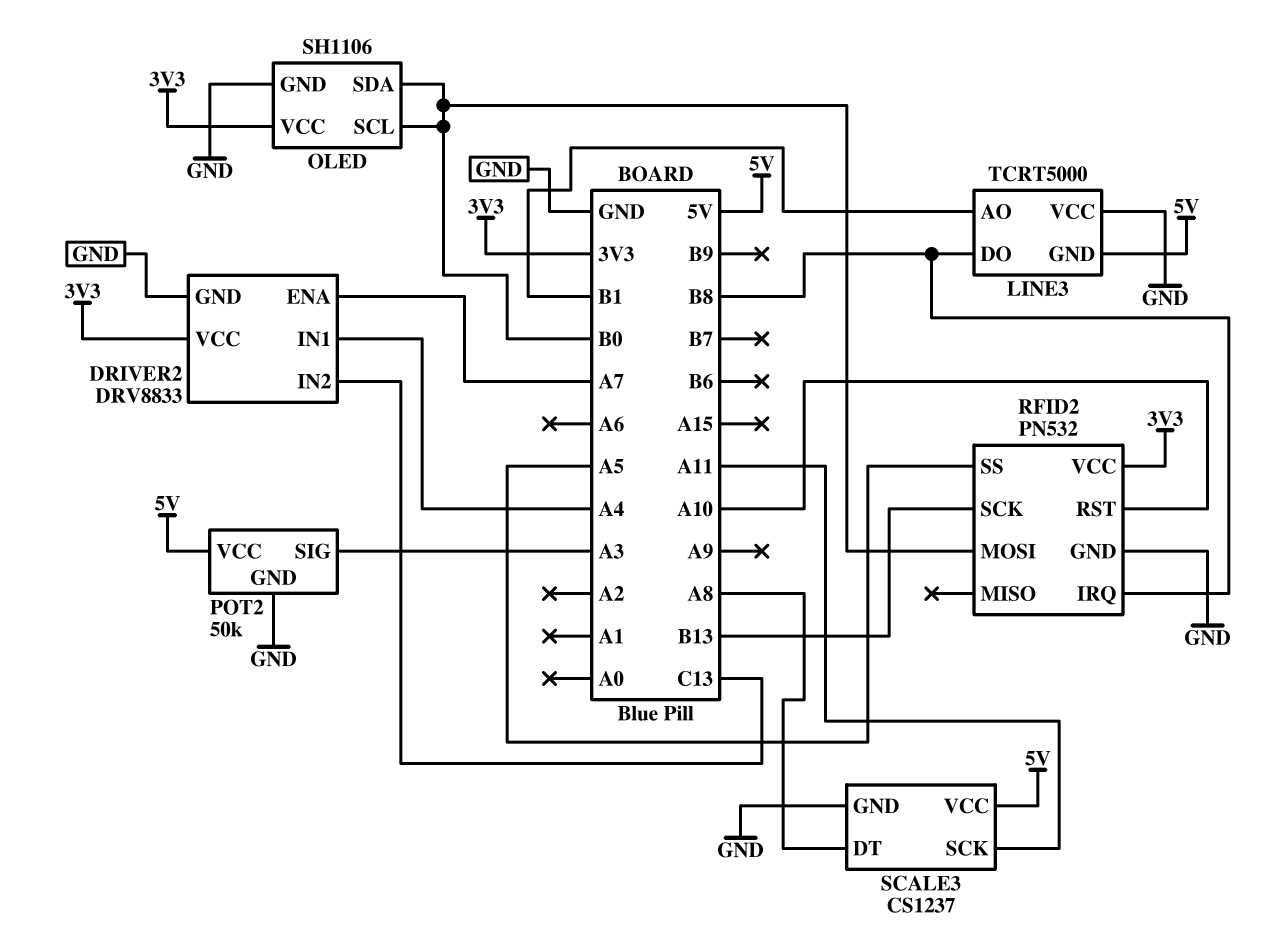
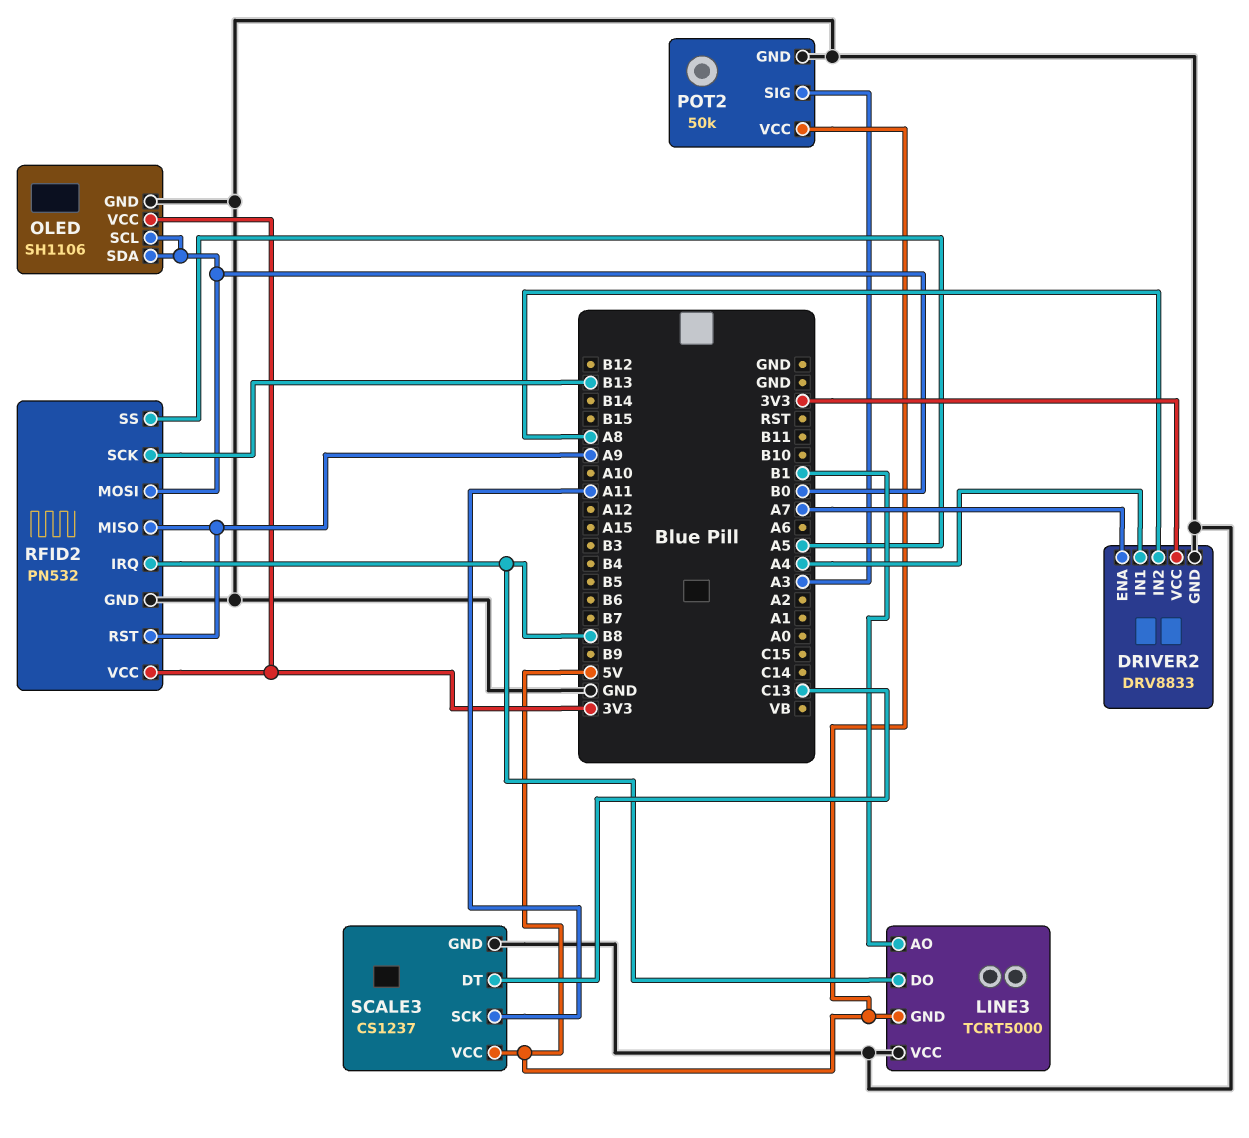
DRIVER2 pin IN2: C13 -> A8
RFID2 pin MISO: none -> A9
RFID2 pin RST: A10 -> A9
SCALE3 pin DT: A8 -> C13

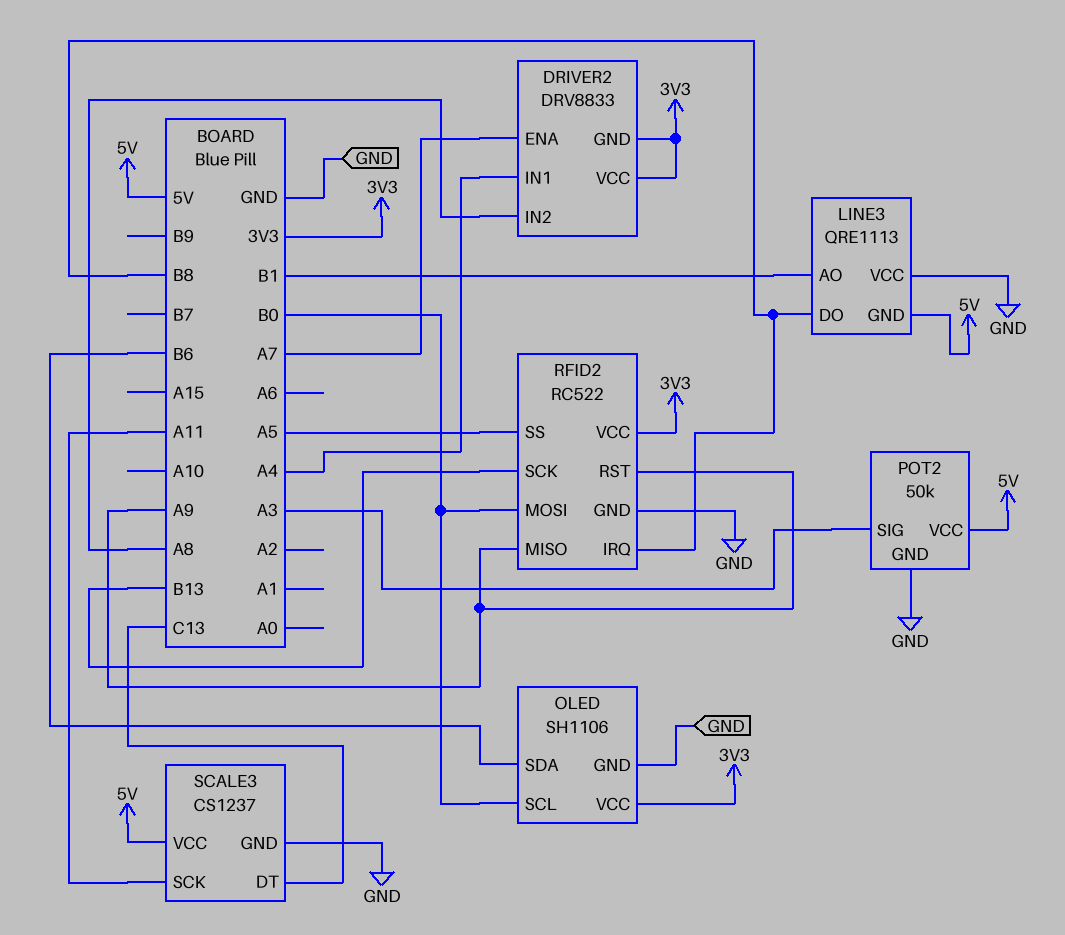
DRIVER2 pin GND: GND -> 3V3
LINE3: TCRT5000 -> QRE1113
OLED pin SDA: B0 -> B6
RFID2: PN532 -> RC522

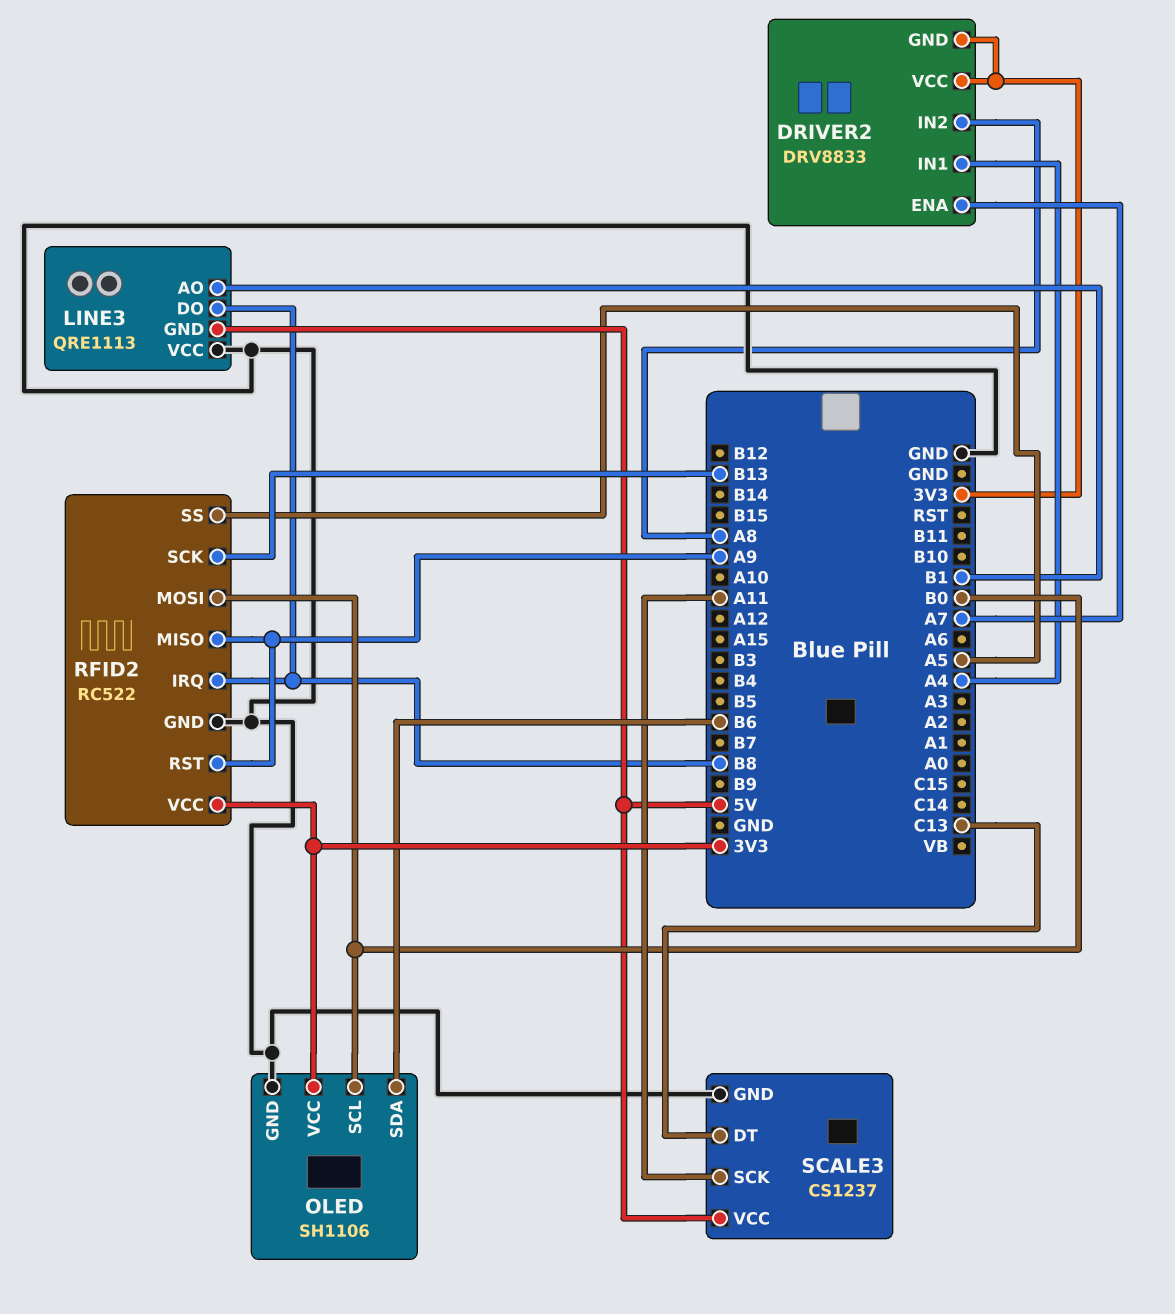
POT2: 50k -> none
POT2 pin GND: GND -> none
POT2 pin SIG: A3 -> none
POT2 pin VCC: 5V -> none

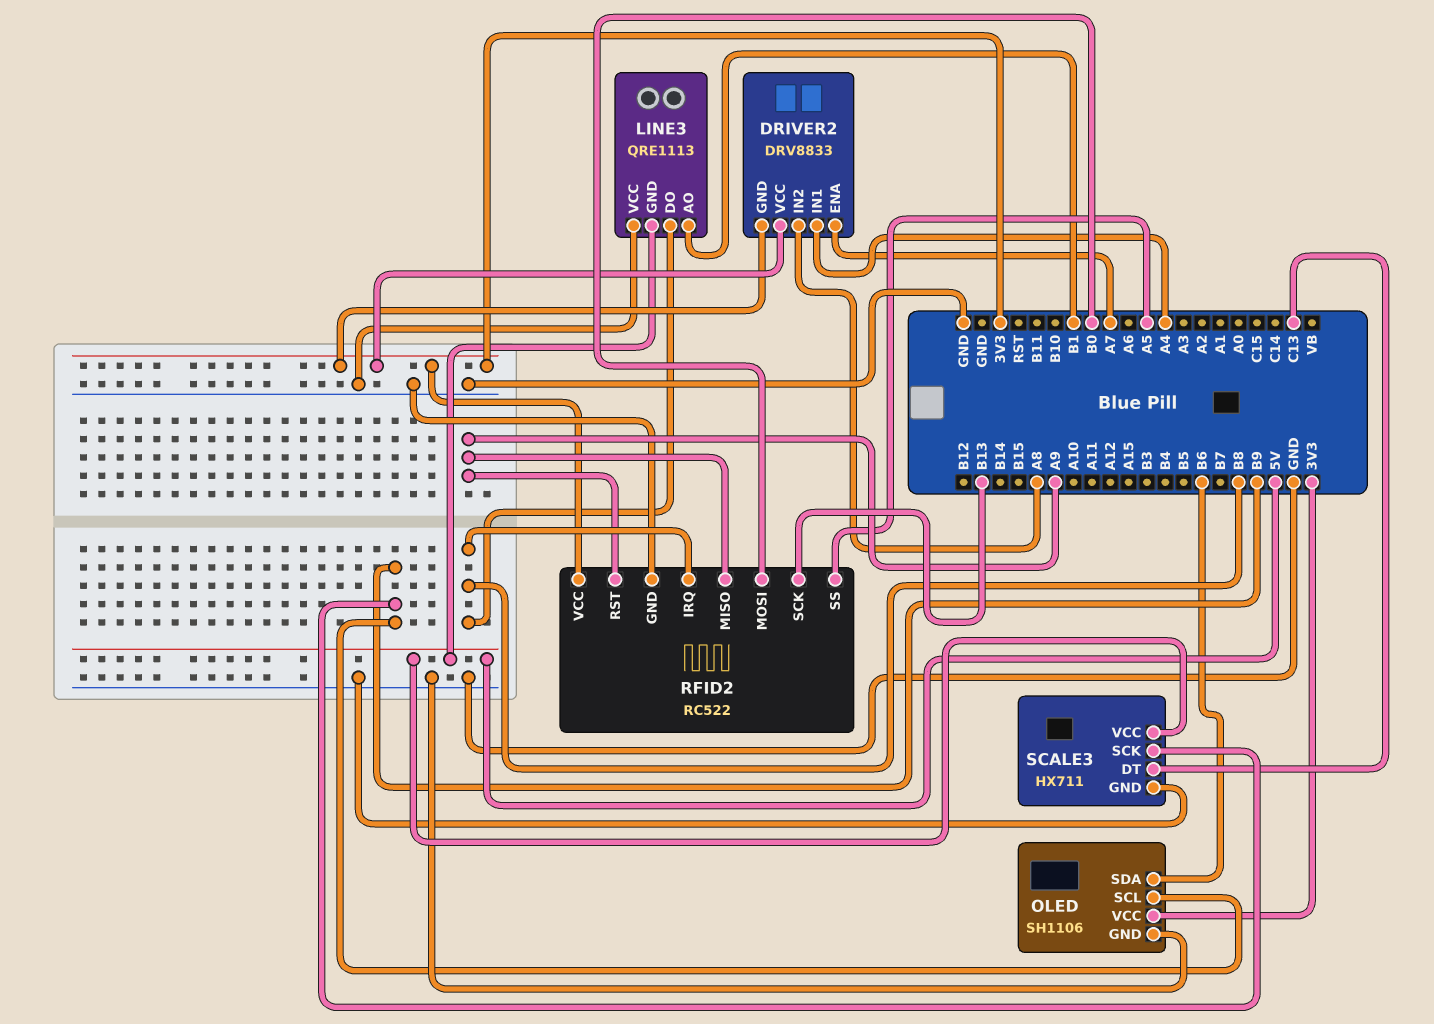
OLED pin SCL: B0 -> B9
SCALE3: CS1237 -> HX711
SCALE3 pin SCK: A11 -> B9

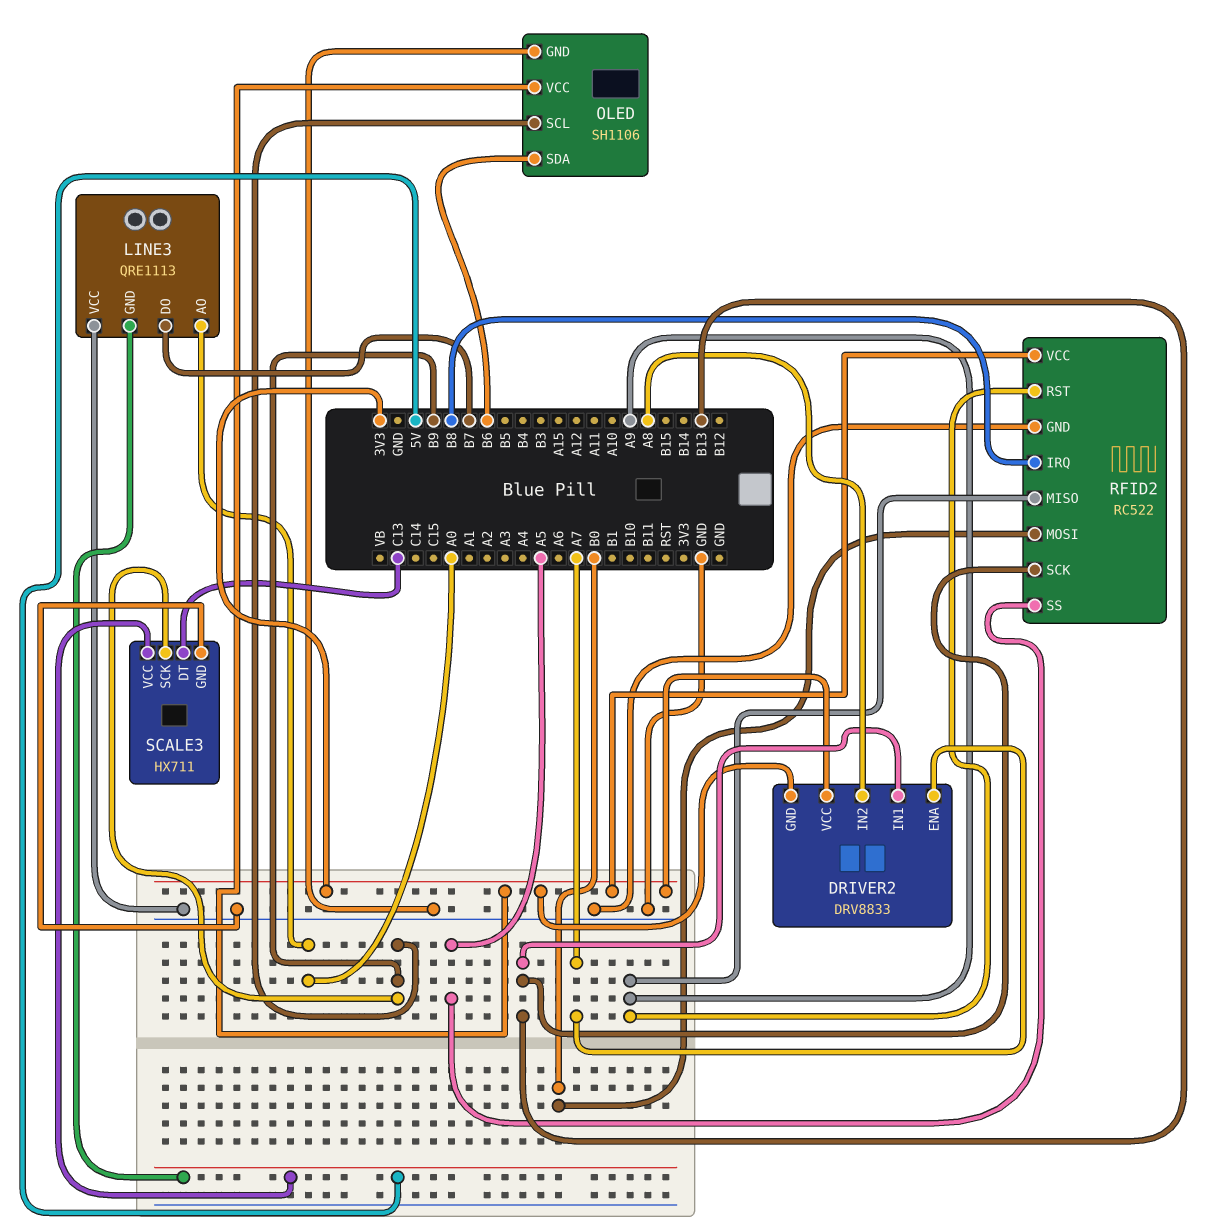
DRIVER2 pin IN1: A4 -> B13
LINE3 pin AO: B1 -> A0
LINE3 pin DO: B8 -> B7

